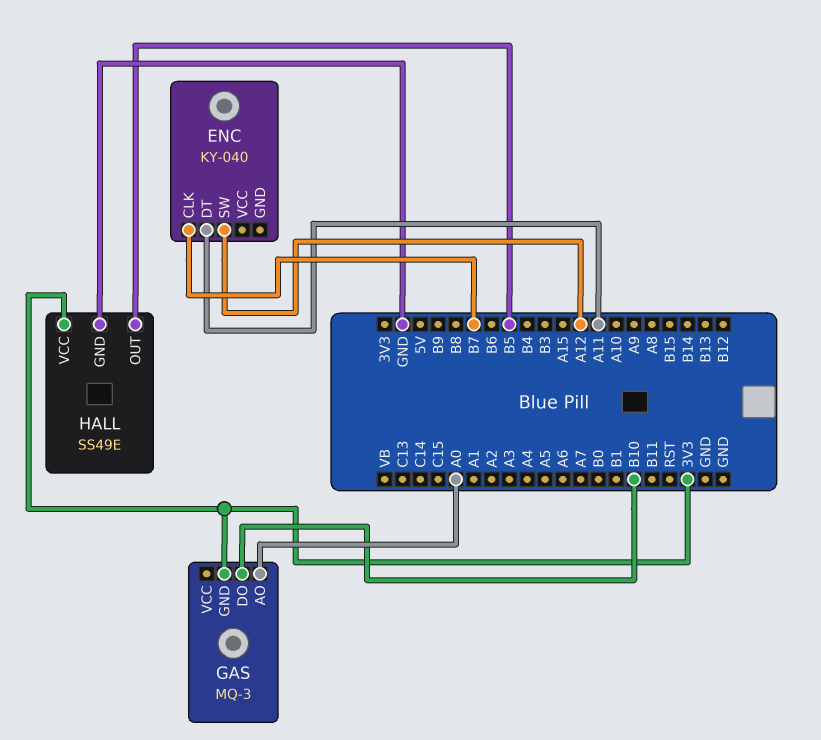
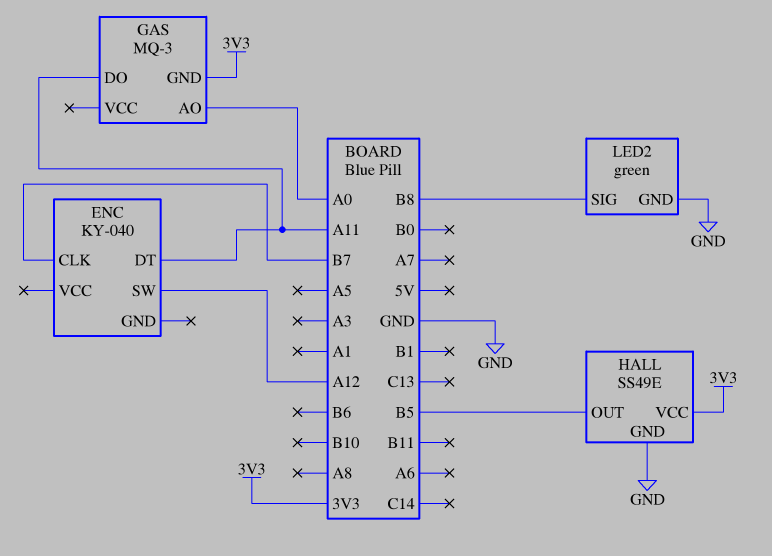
GAS pin DO: B10 -> A11
LED2: none -> green
LED2 pin GND: none -> GND
LED2 pin SIG: none -> B8

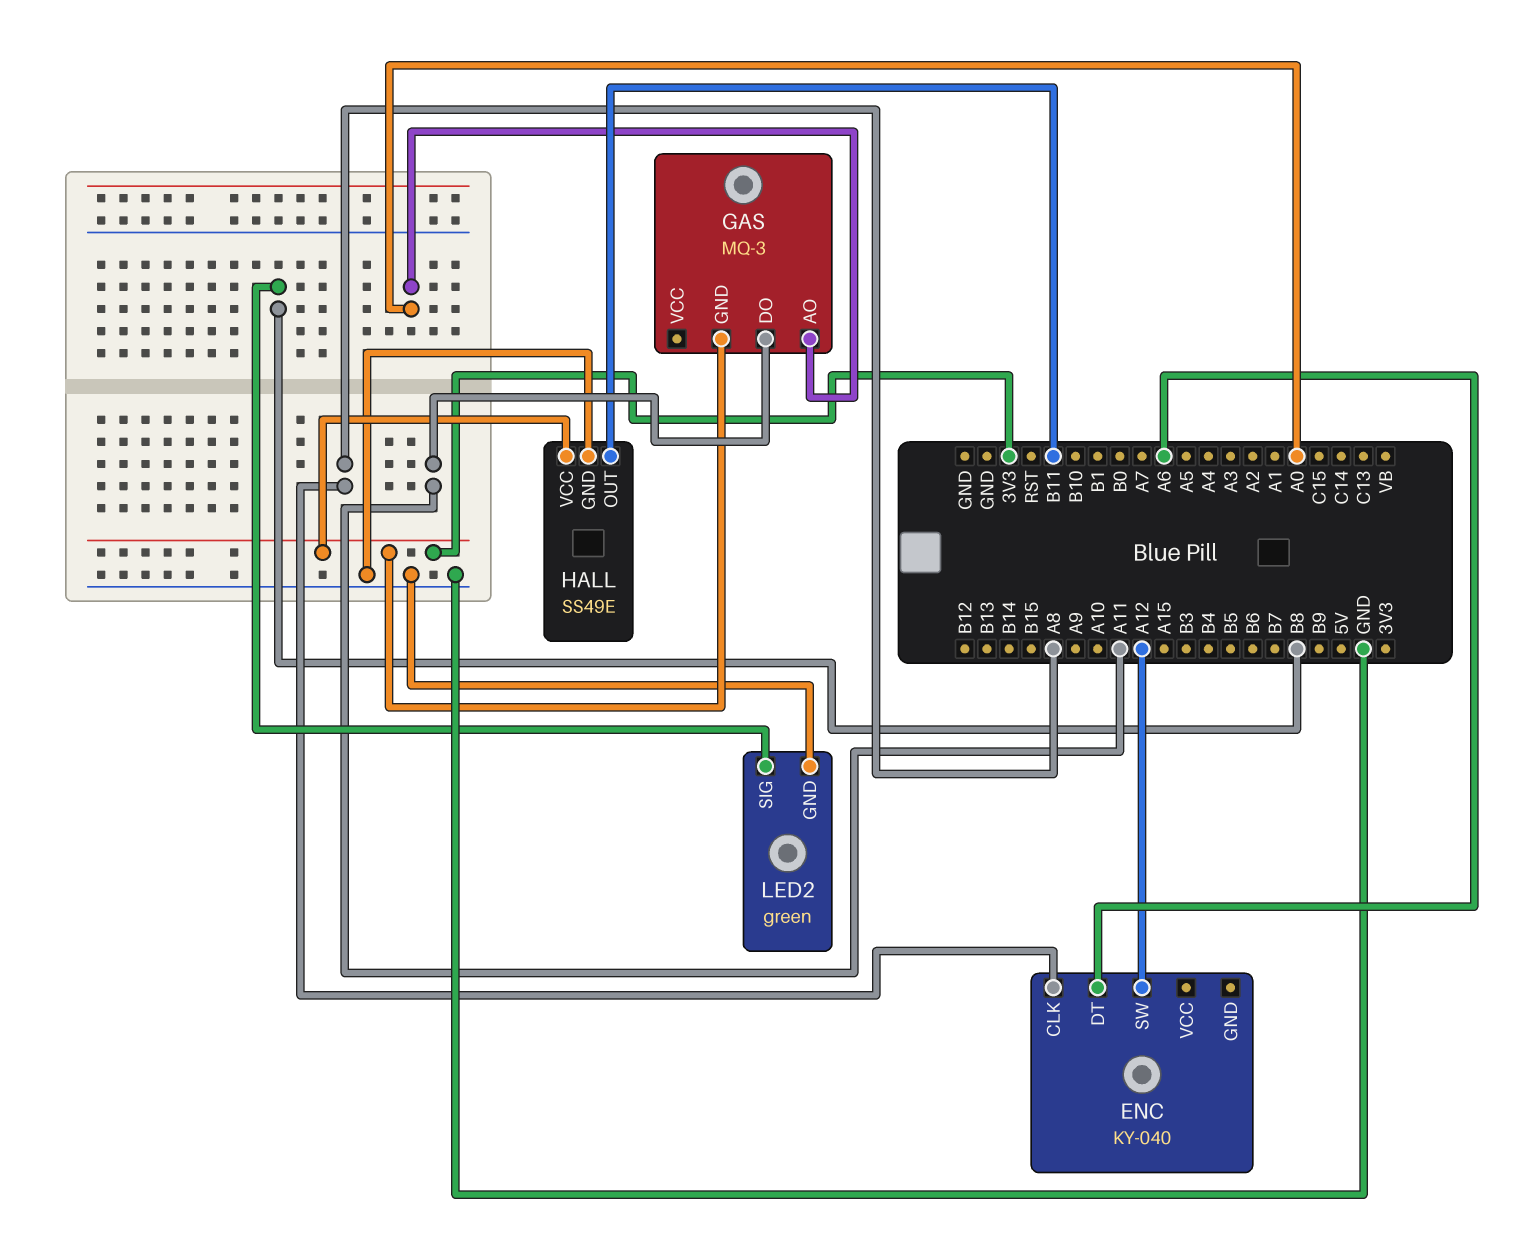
ENC pin CLK: B7 -> A8
ENC pin DT: A11 -> A6
HALL pin OUT: B5 -> B11

